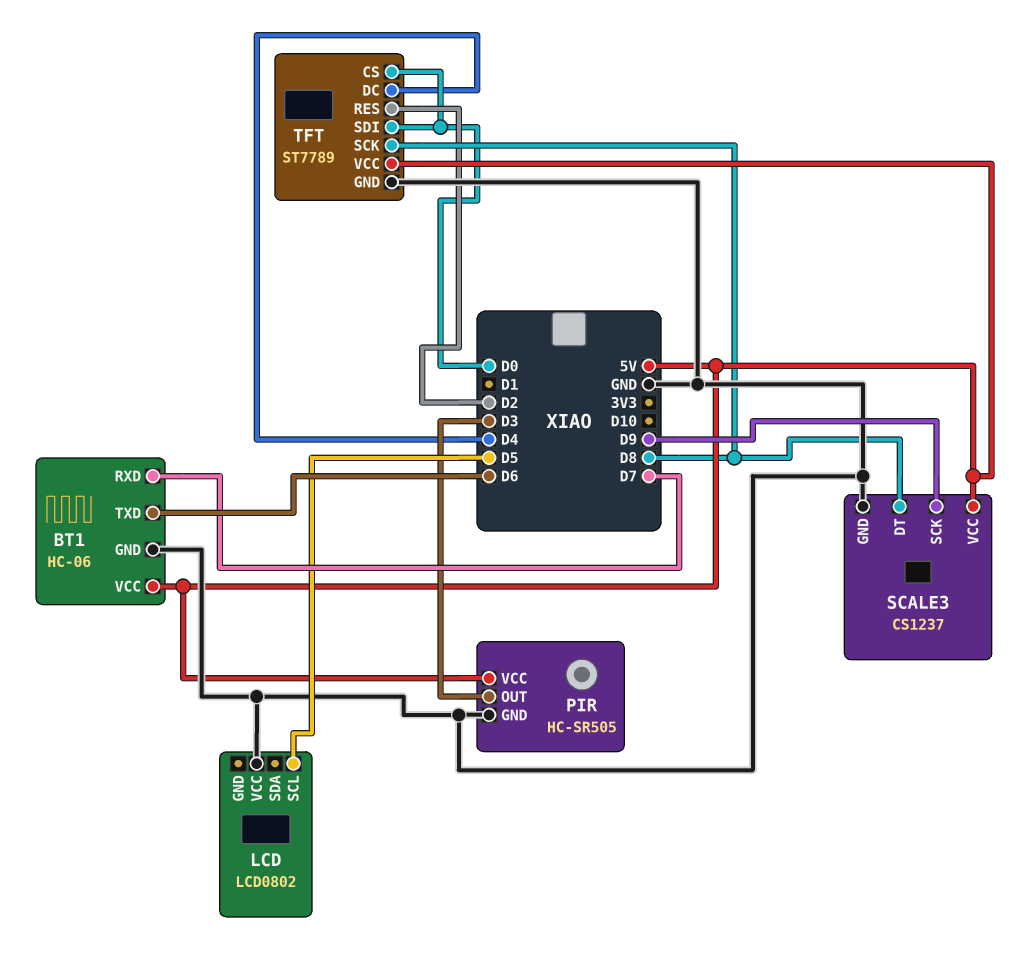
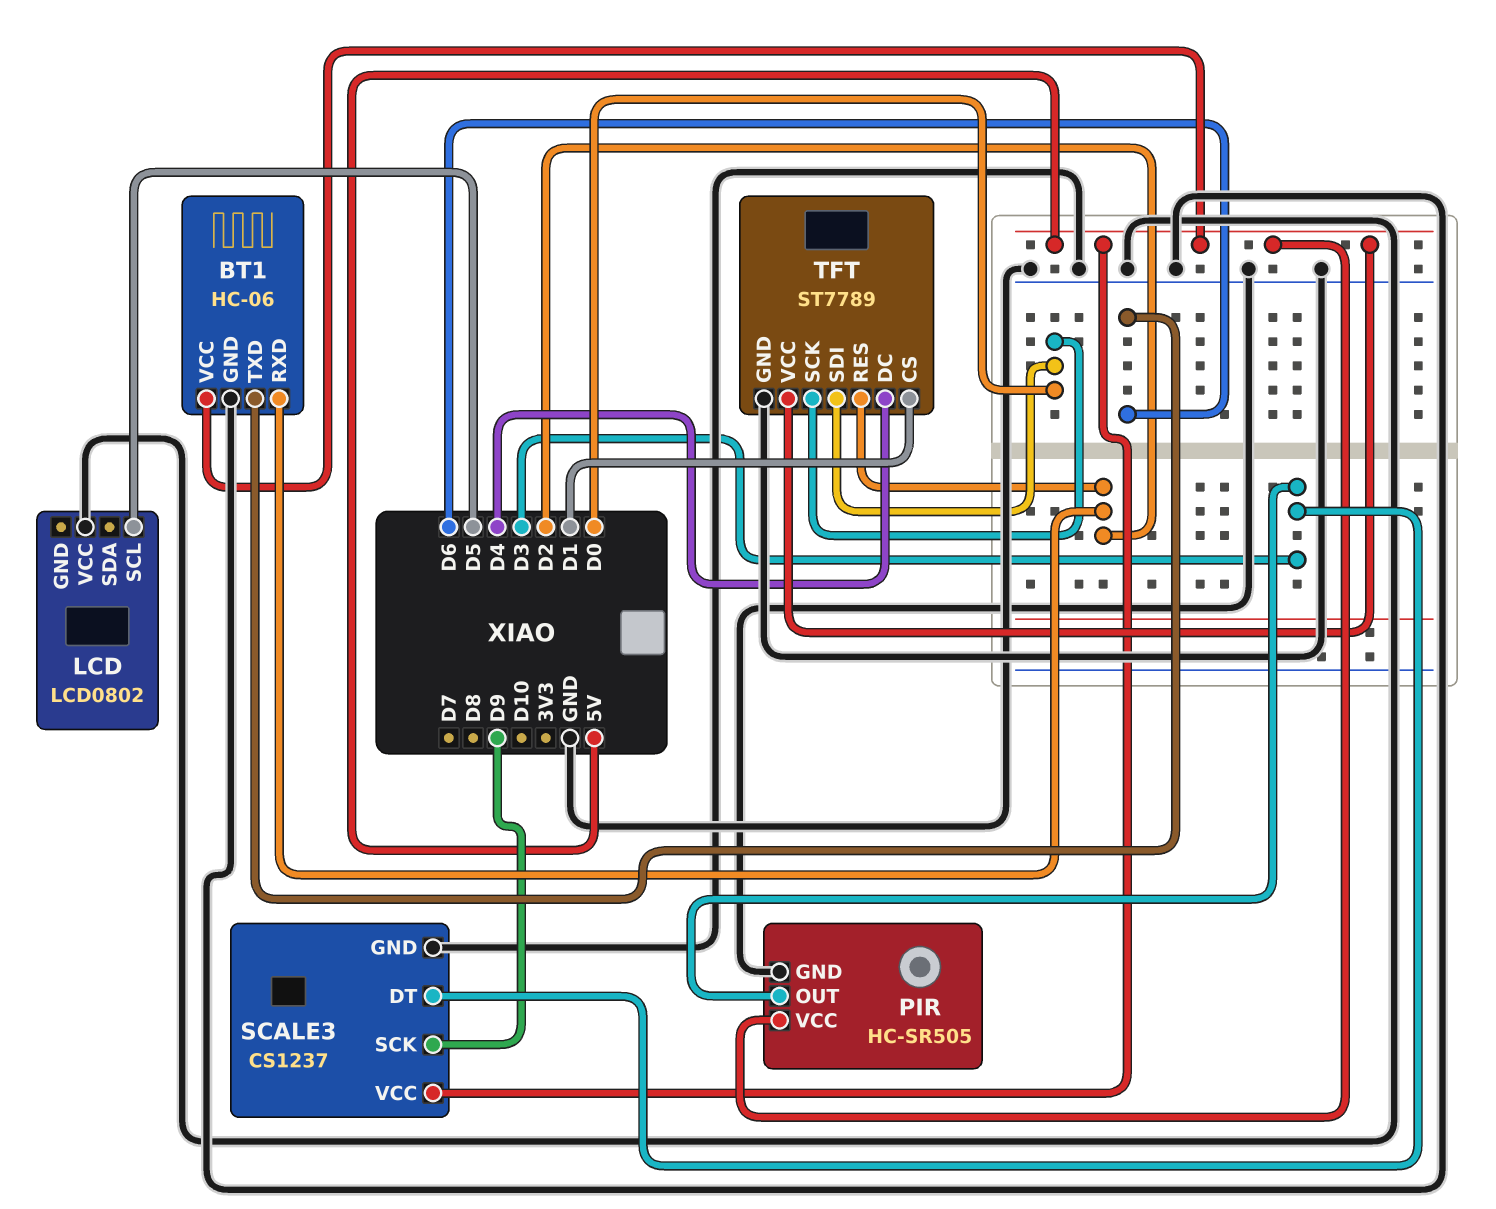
BT1 pin RXD: D7 -> D2
SCALE3 pin DT: D8 -> D3
TFT pin CS: D0 -> D1
TFT pin SCK: D8 -> D0

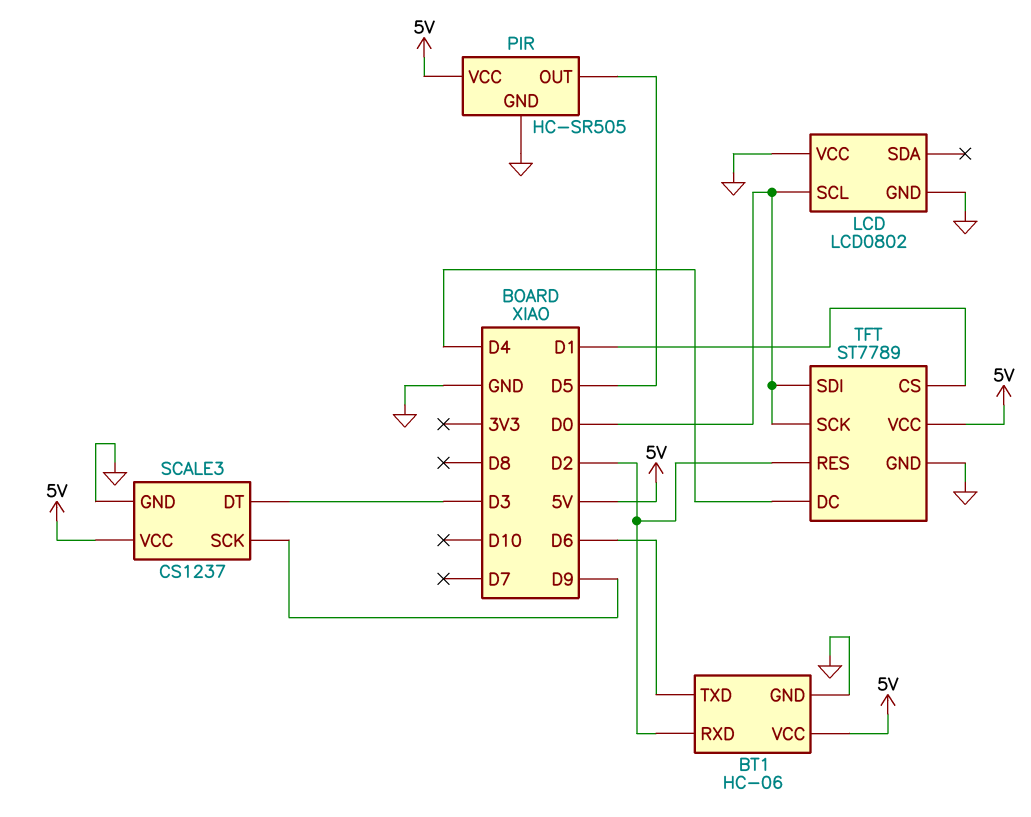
LCD pin GND: none -> GND
LCD pin SCL: D5 -> D0
PIR pin OUT: D3 -> D5

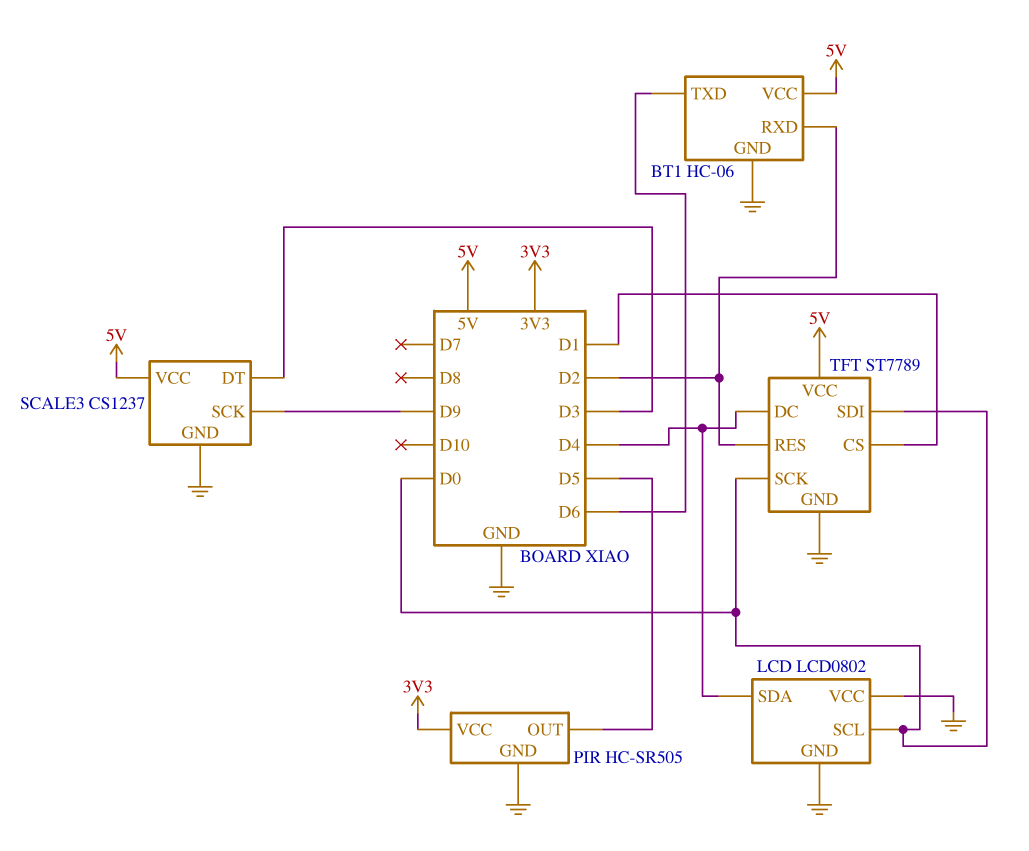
LCD pin SDA: none -> D4
PIR pin VCC: 5V -> 3V3

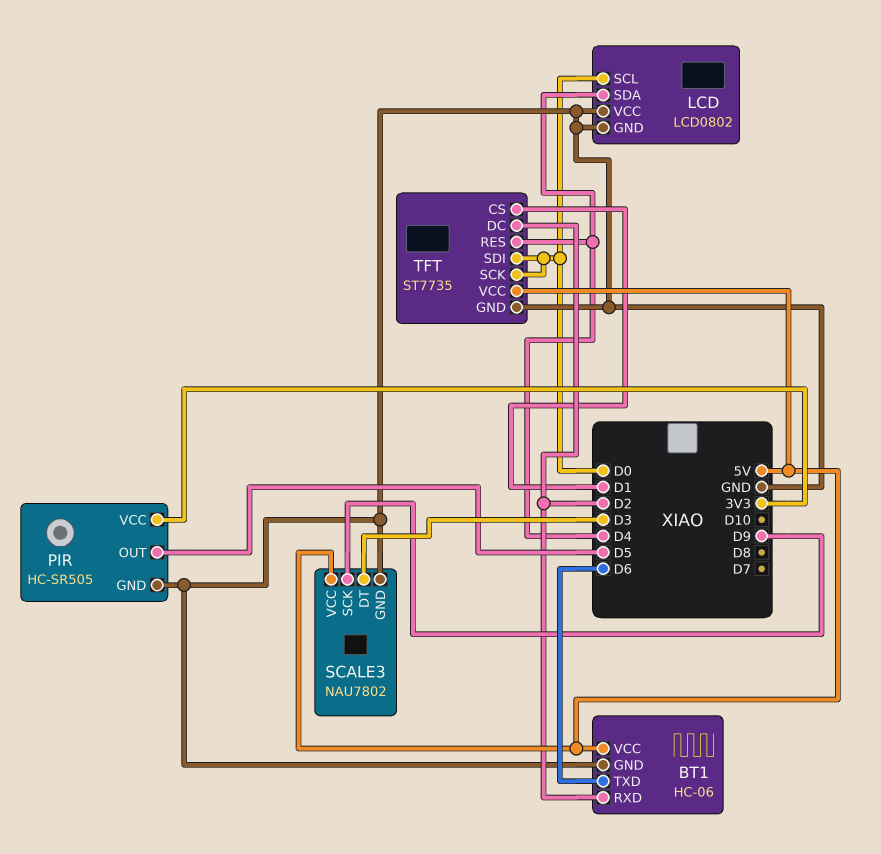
SCALE3: CS1237 -> NAU7802
TFT: ST7789 -> ST7735
TFT pin DC: D4 -> D2
TFT pin RES: D2 -> D4

